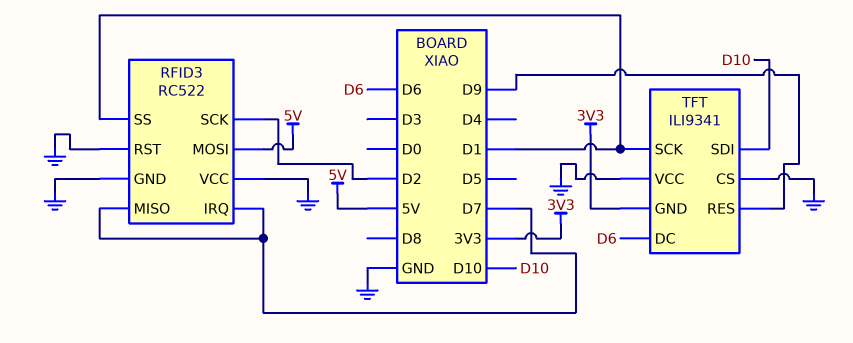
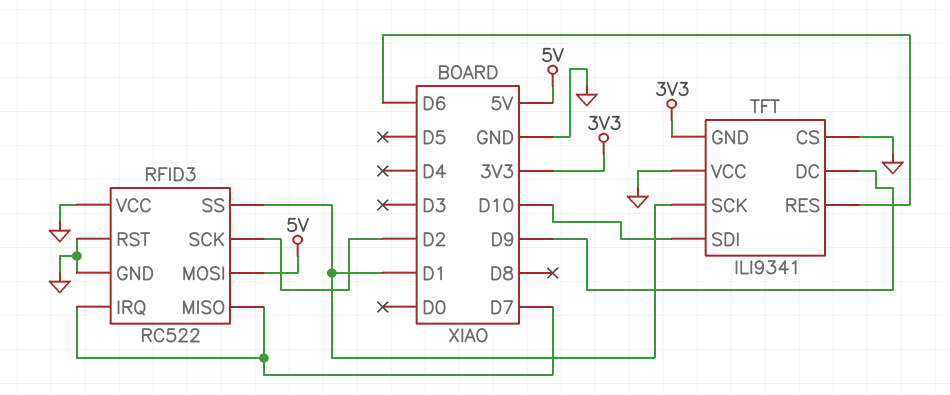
TFT pin DC: D6 -> D9
TFT pin RES: D9 -> D6

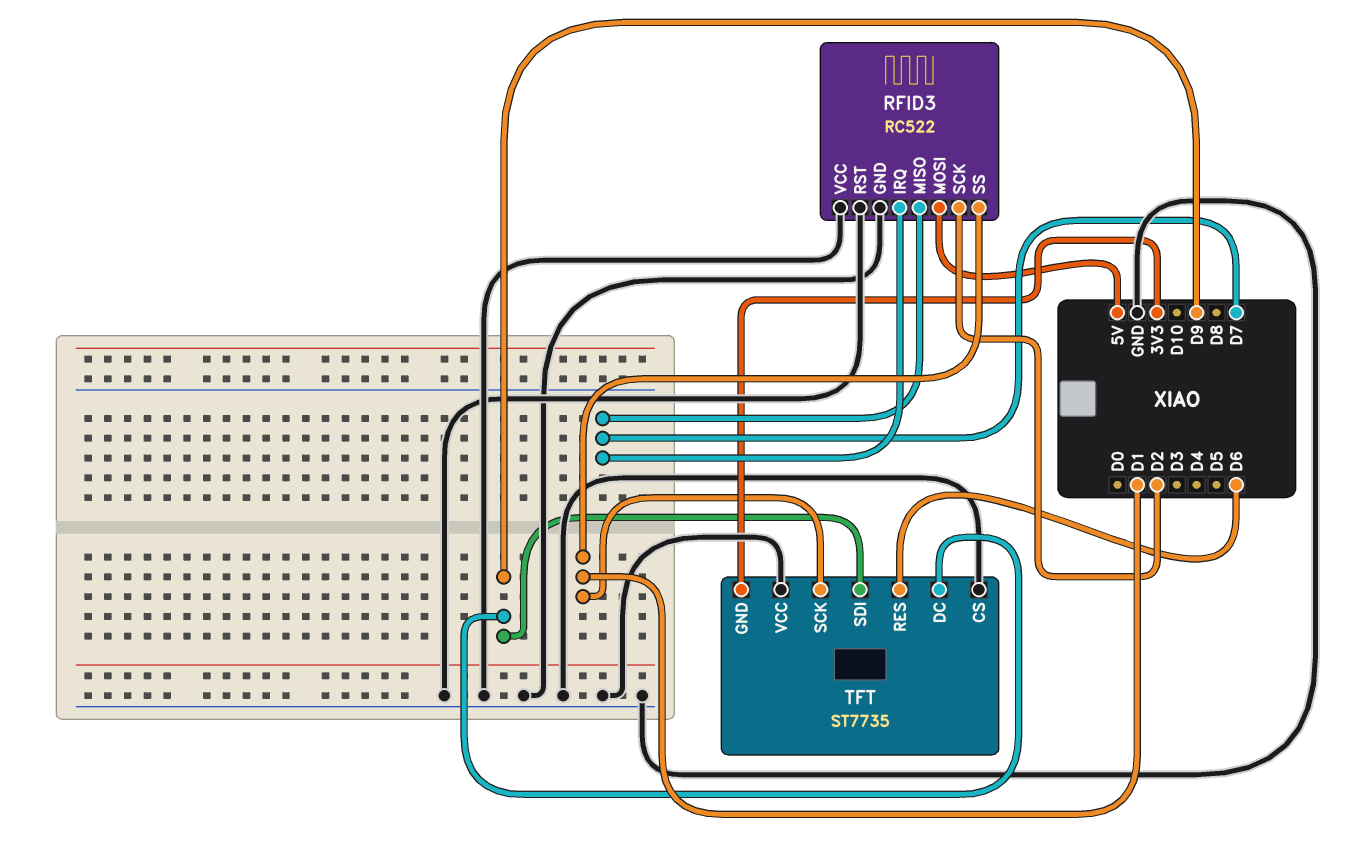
TFT: ILI9341 -> ST7735
TFT pin SDI: D10 -> D9

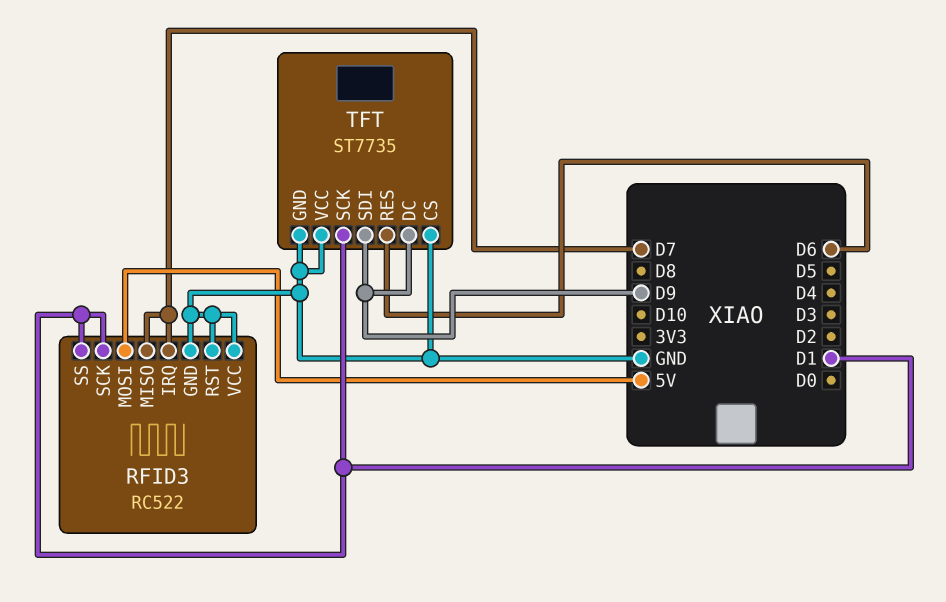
RFID3 pin SCK: D2 -> D1
TFT pin GND: 3V3 -> GND

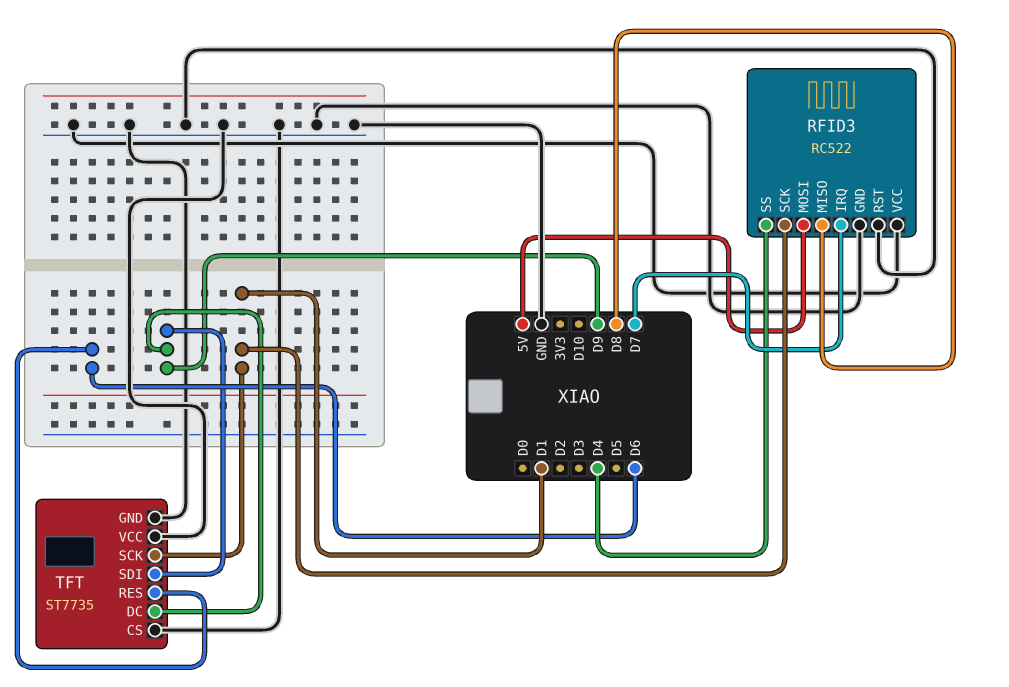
RFID3 pin MISO: D7 -> D8
RFID3 pin SS: D1 -> D4

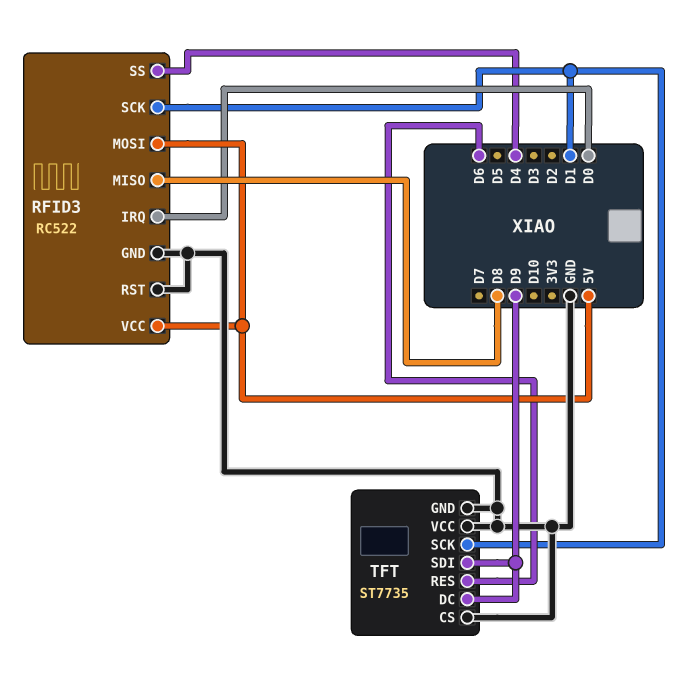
RFID3 pin IRQ: D7 -> D0
RFID3 pin VCC: GND -> 5V

